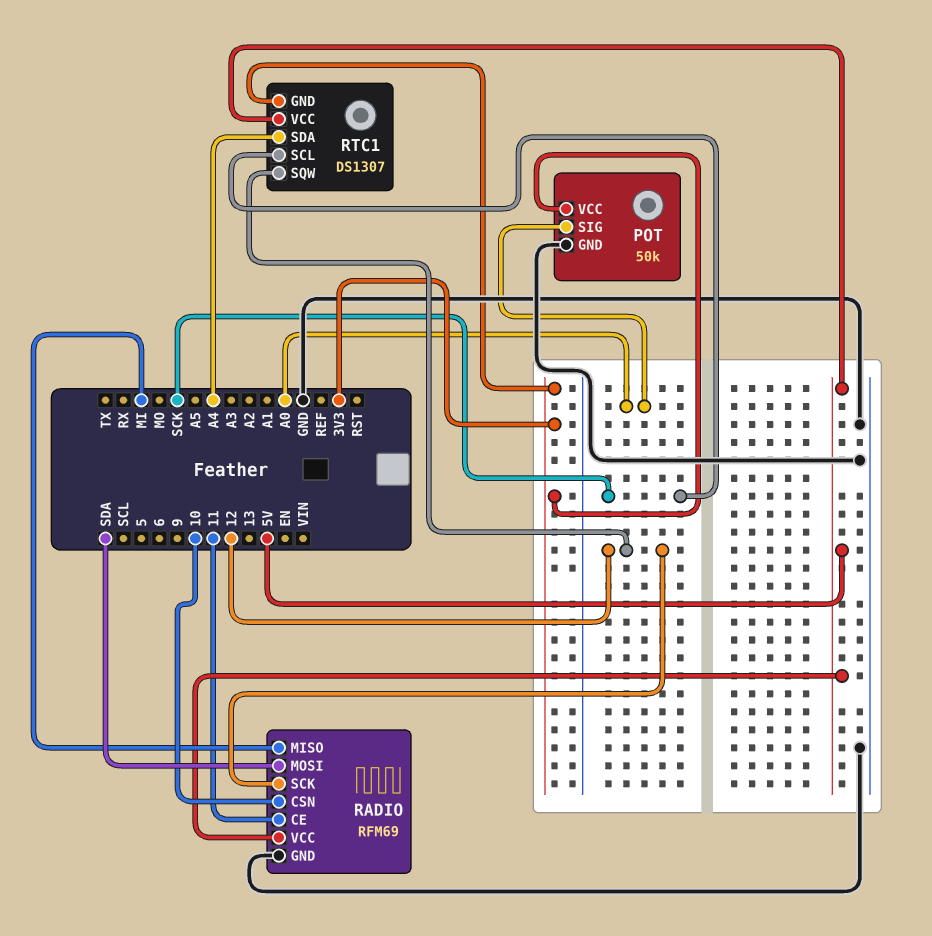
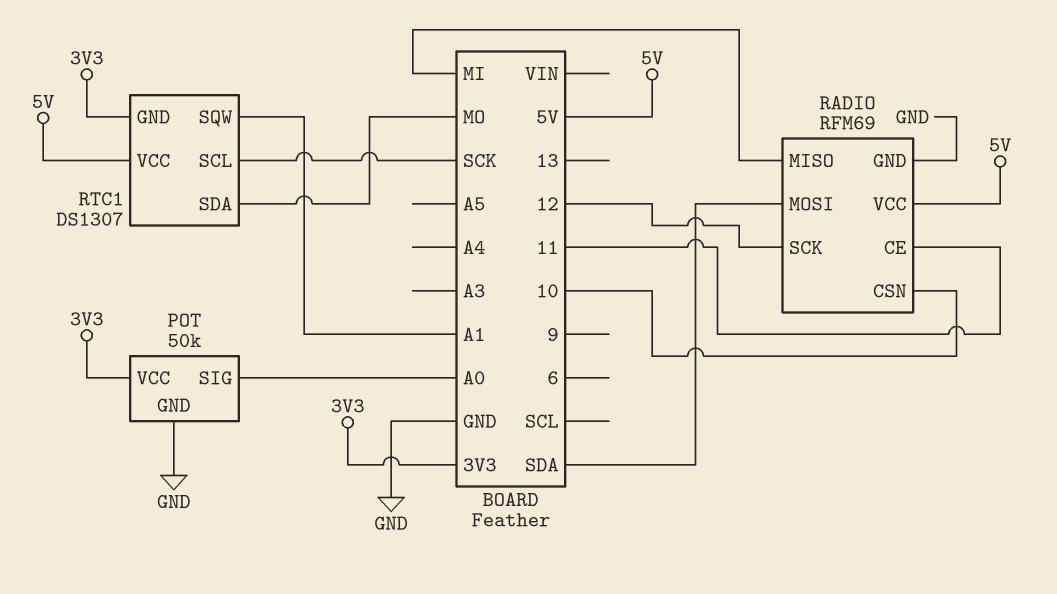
RTC1 pin SDA: A4 -> MO
RTC1 pin SQW: 12 -> A1

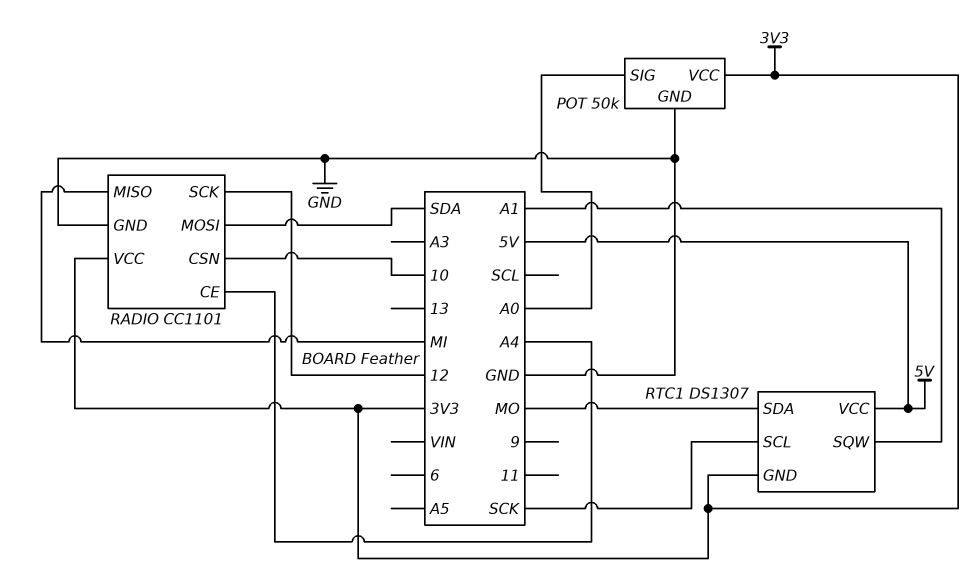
RADIO: RFM69 -> CC1101
RADIO pin CE: 11 -> A4
RADIO pin VCC: 5V -> 3V3

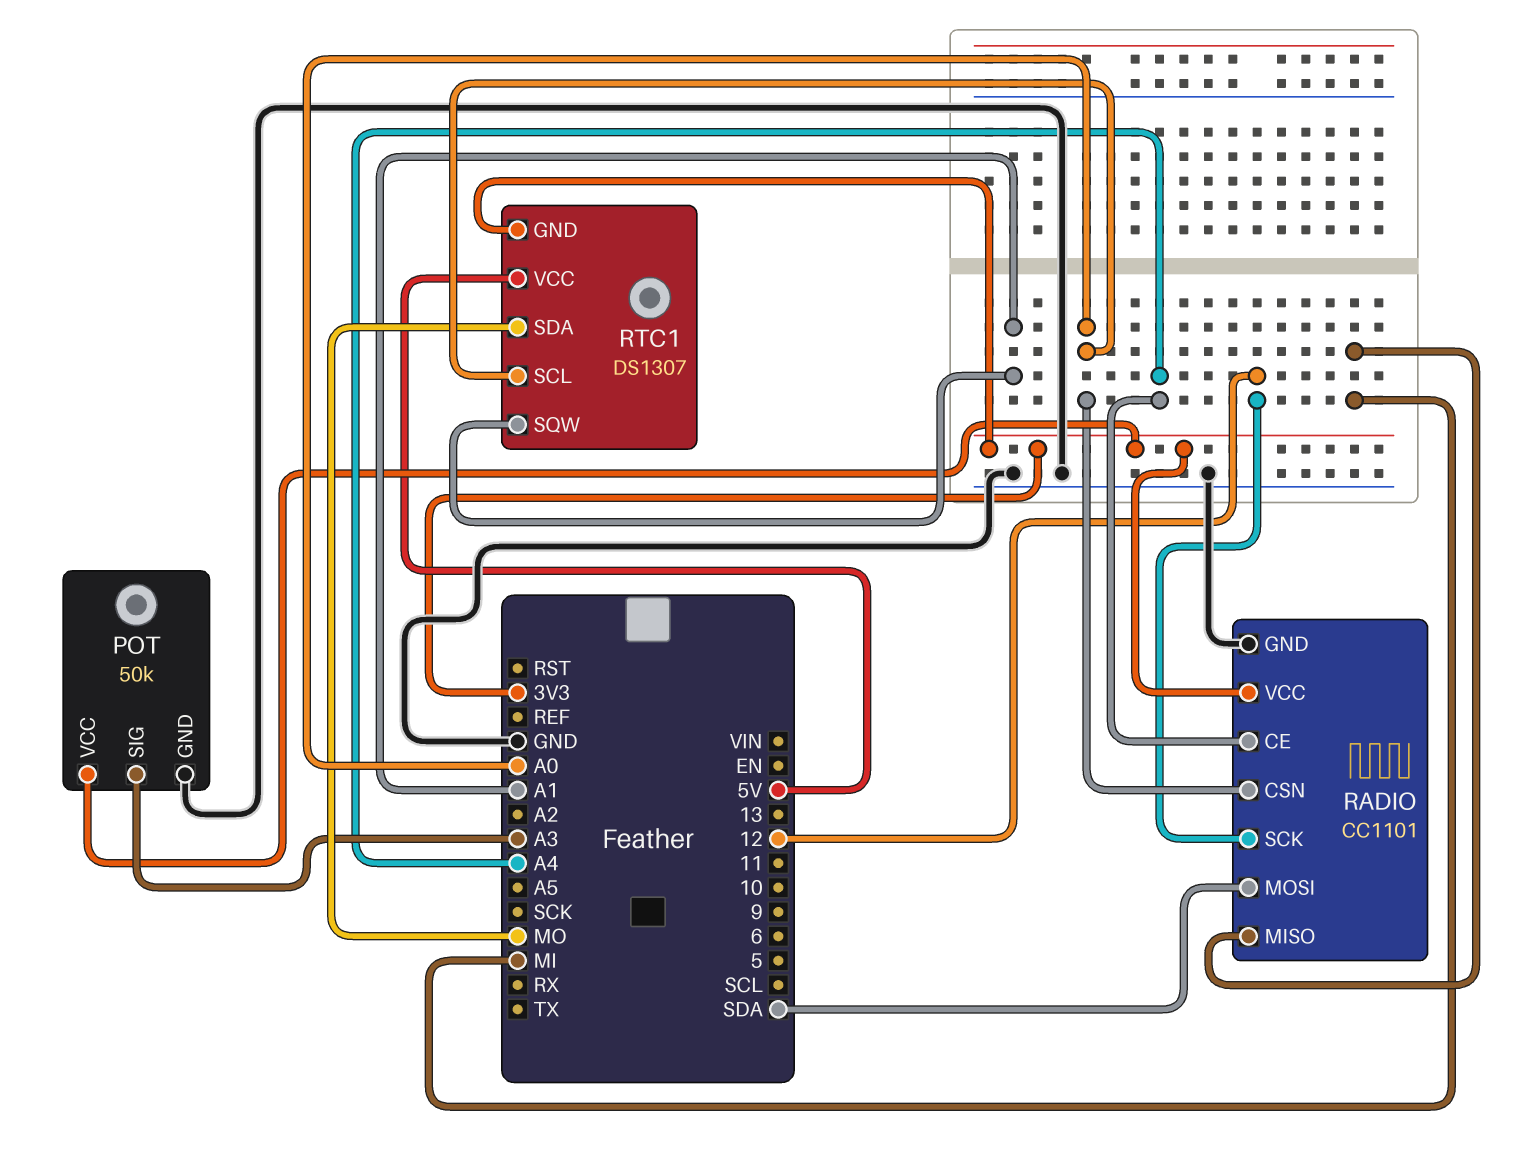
POT pin SIG: A0 -> A3
RADIO pin CSN: 10 -> A0
RTC1 pin SCL: SCK -> A0

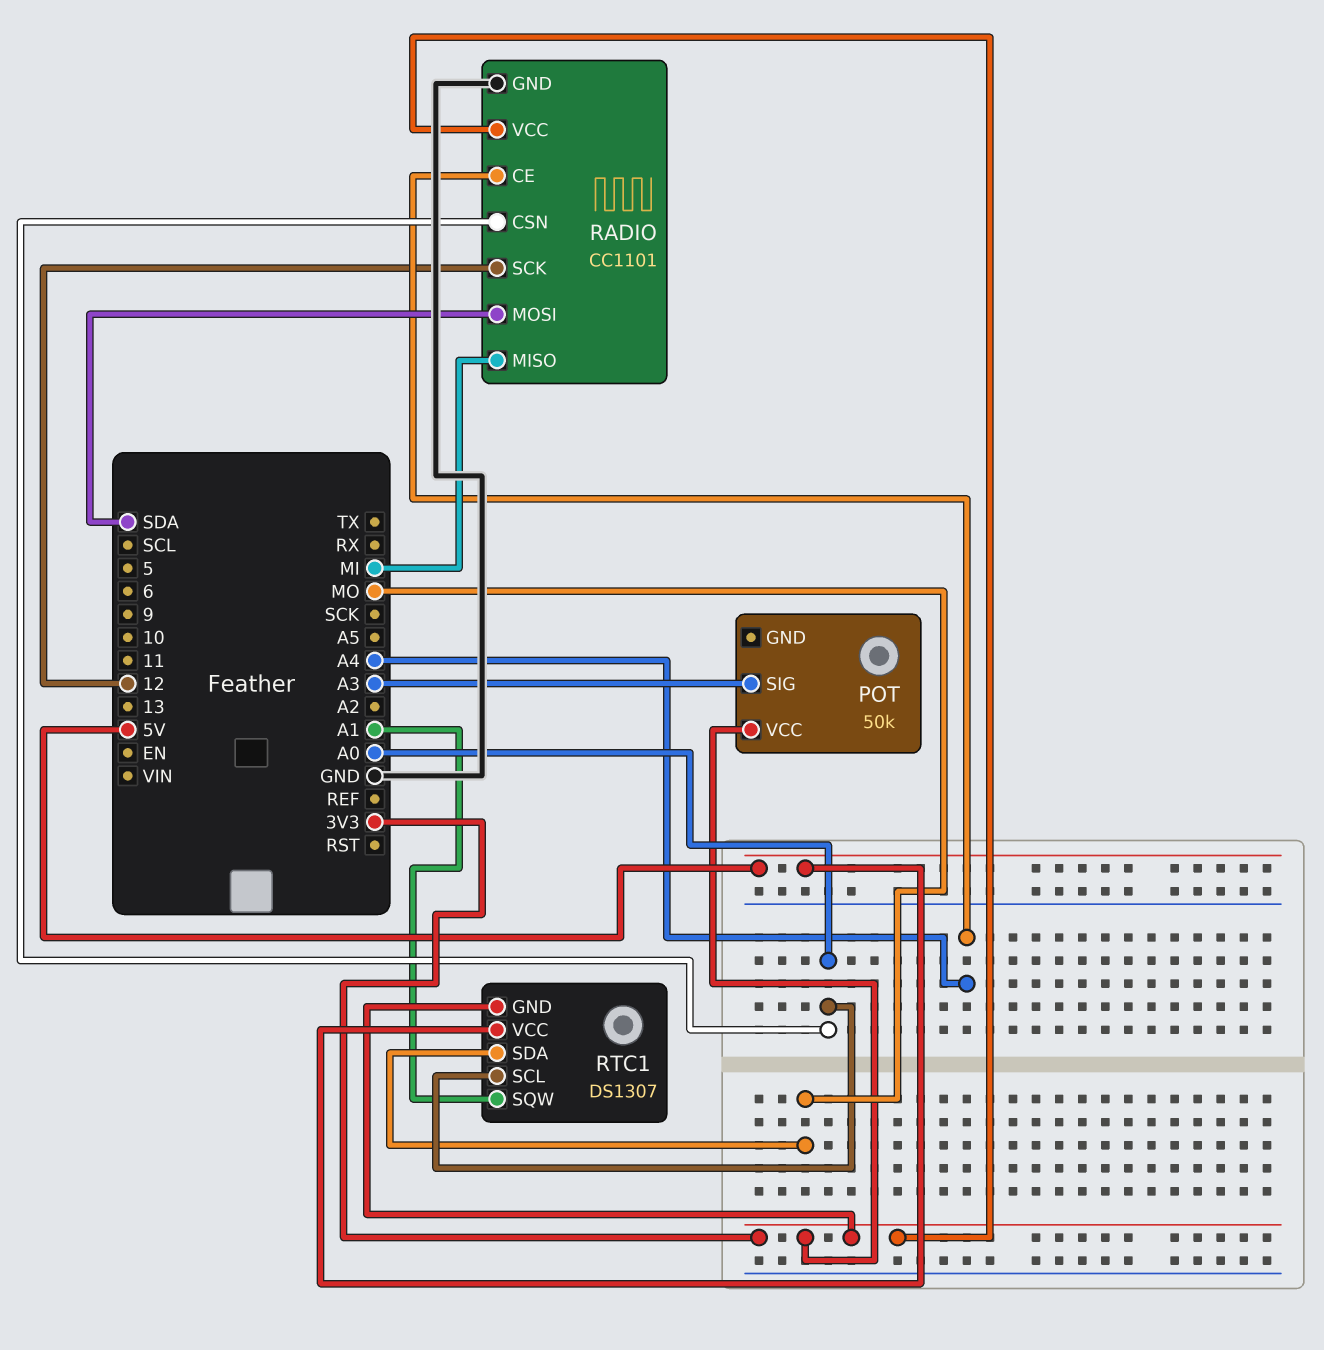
POT pin GND: GND -> none

